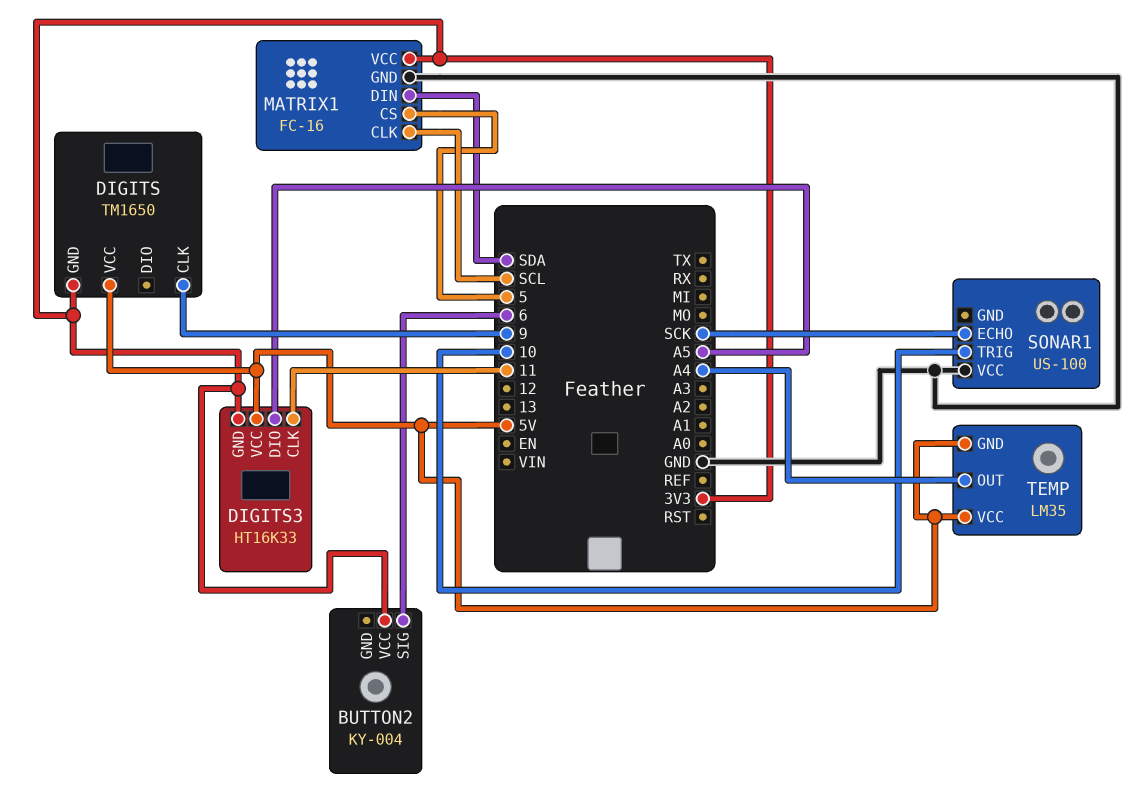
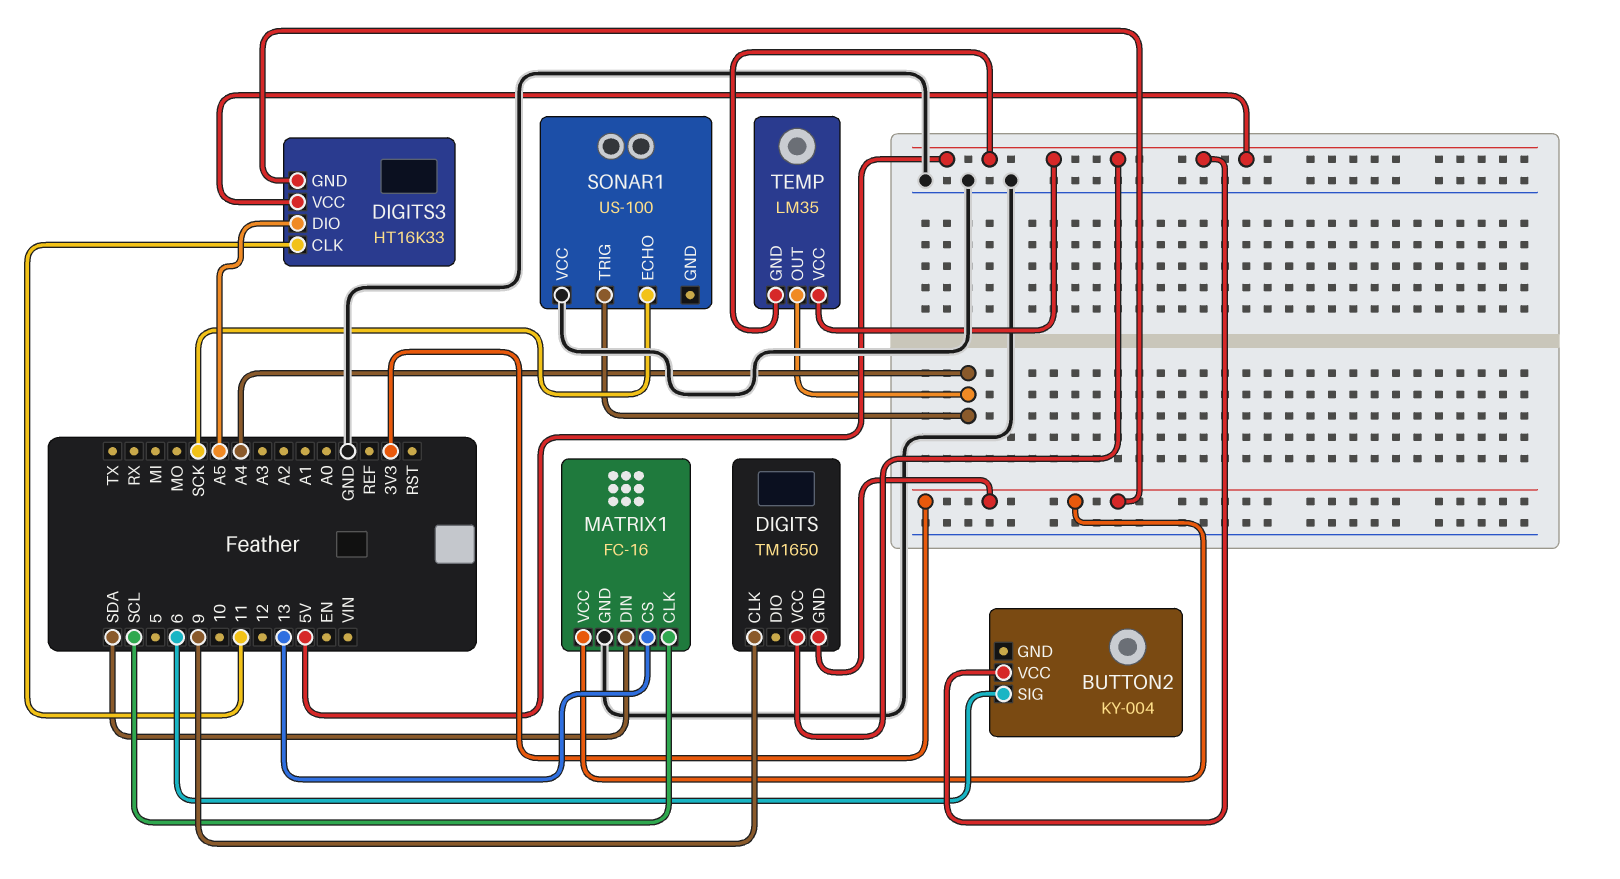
BUTTON2 pin VCC: 3V3 -> 5V
MATRIX1 pin CS: 5 -> 13
SONAR1 pin TRIG: 10 -> A4

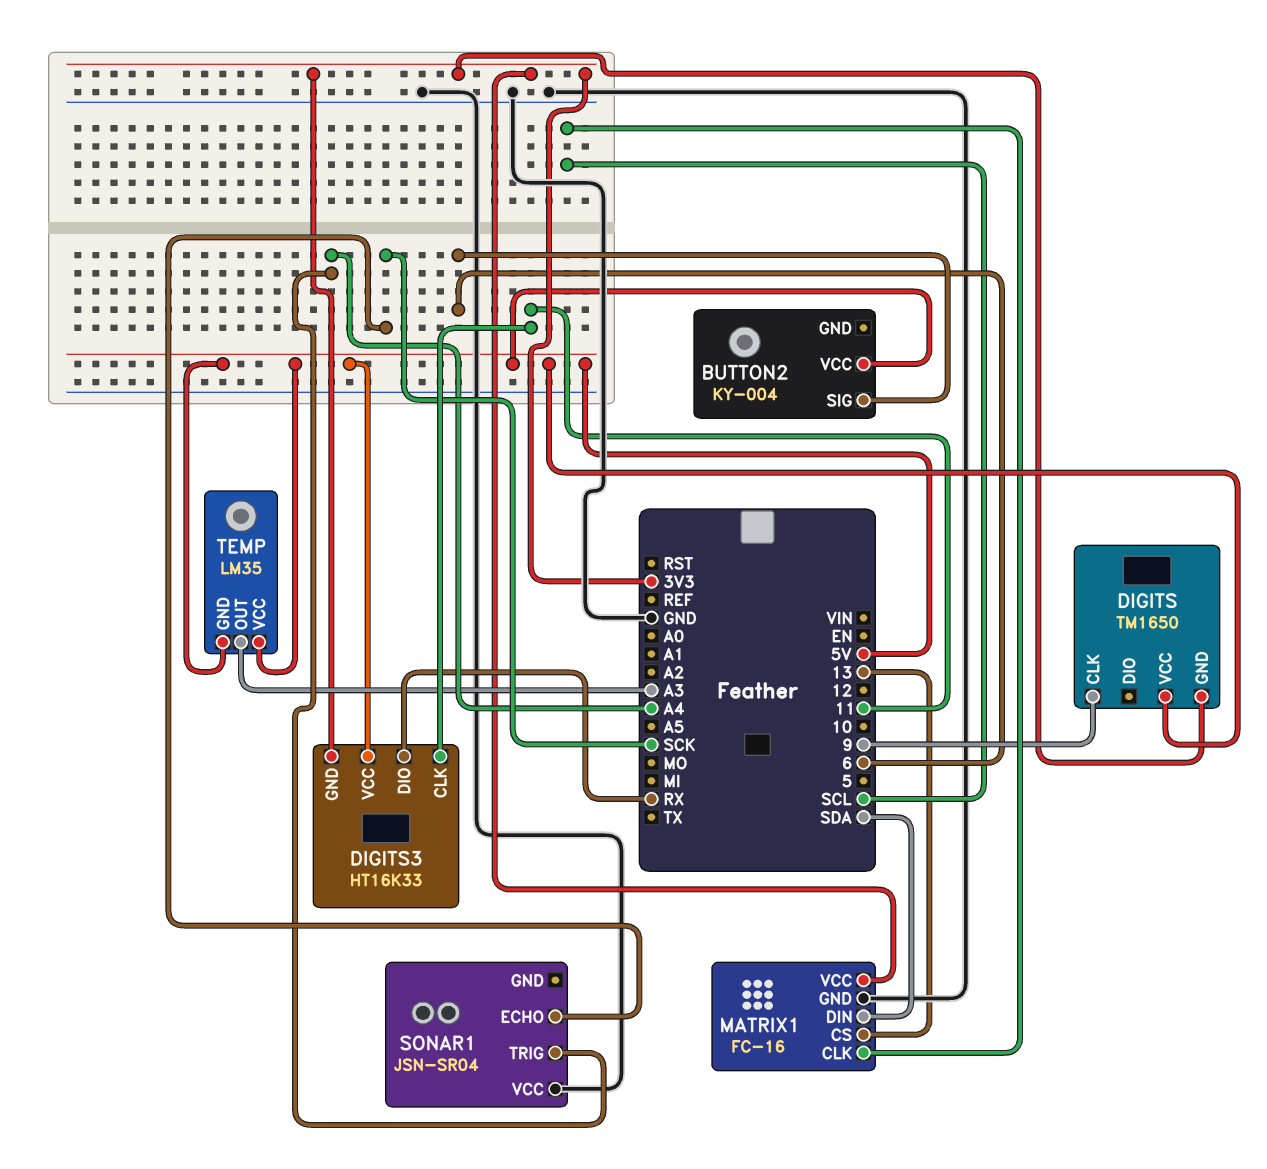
DIGITS3 pin DIO: A5 -> RX
SONAR1: US-100 -> JSN-SR04
TEMP pin OUT: A4 -> A3

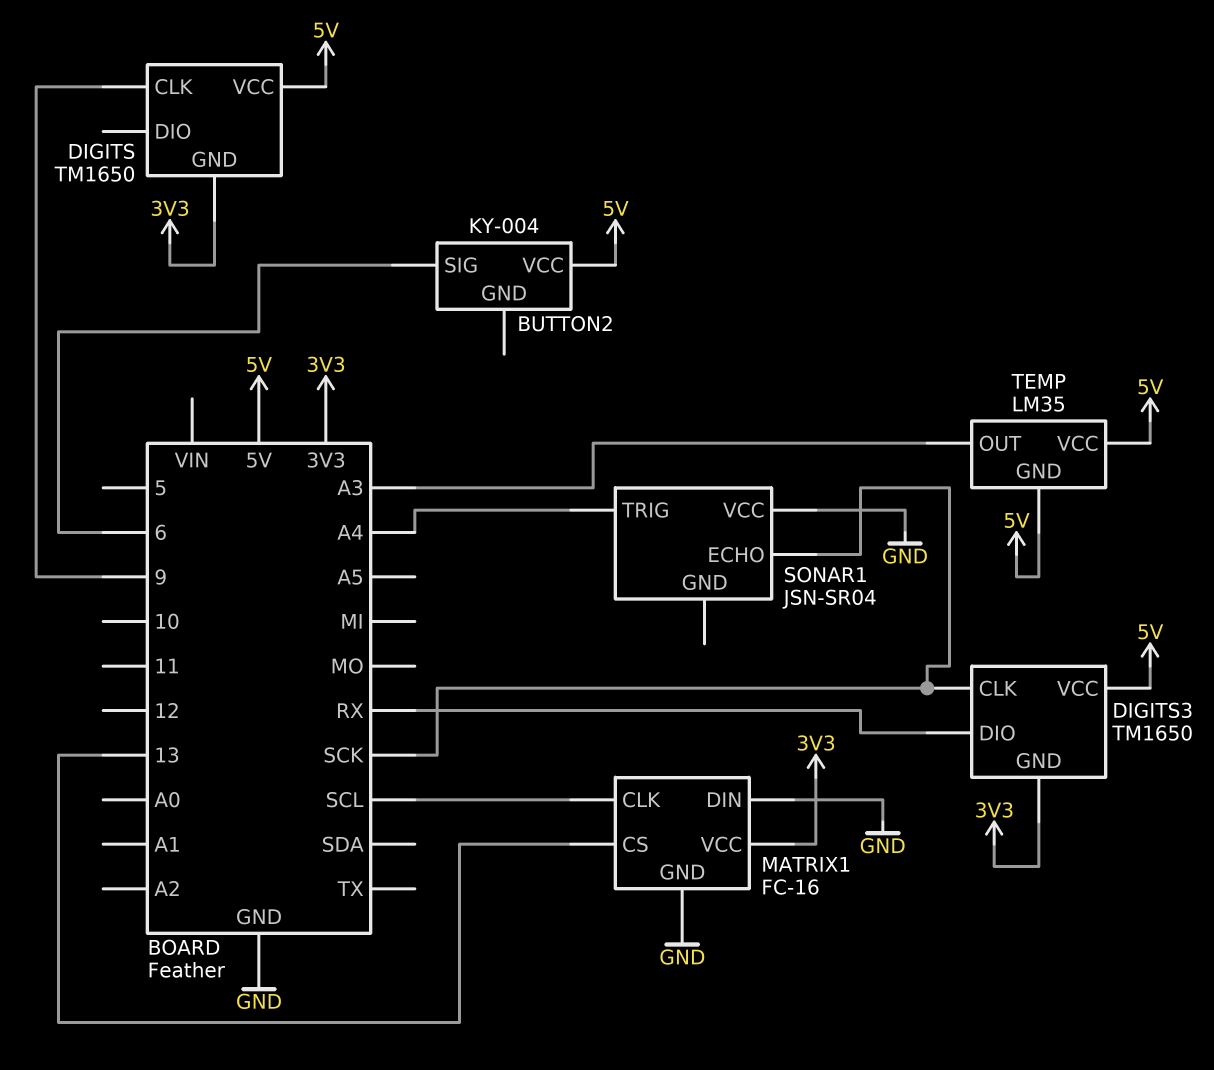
DIGITS3: HT16K33 -> TM1650
DIGITS3 pin CLK: 11 -> SCK
MATRIX1 pin DIN: SDA -> GND

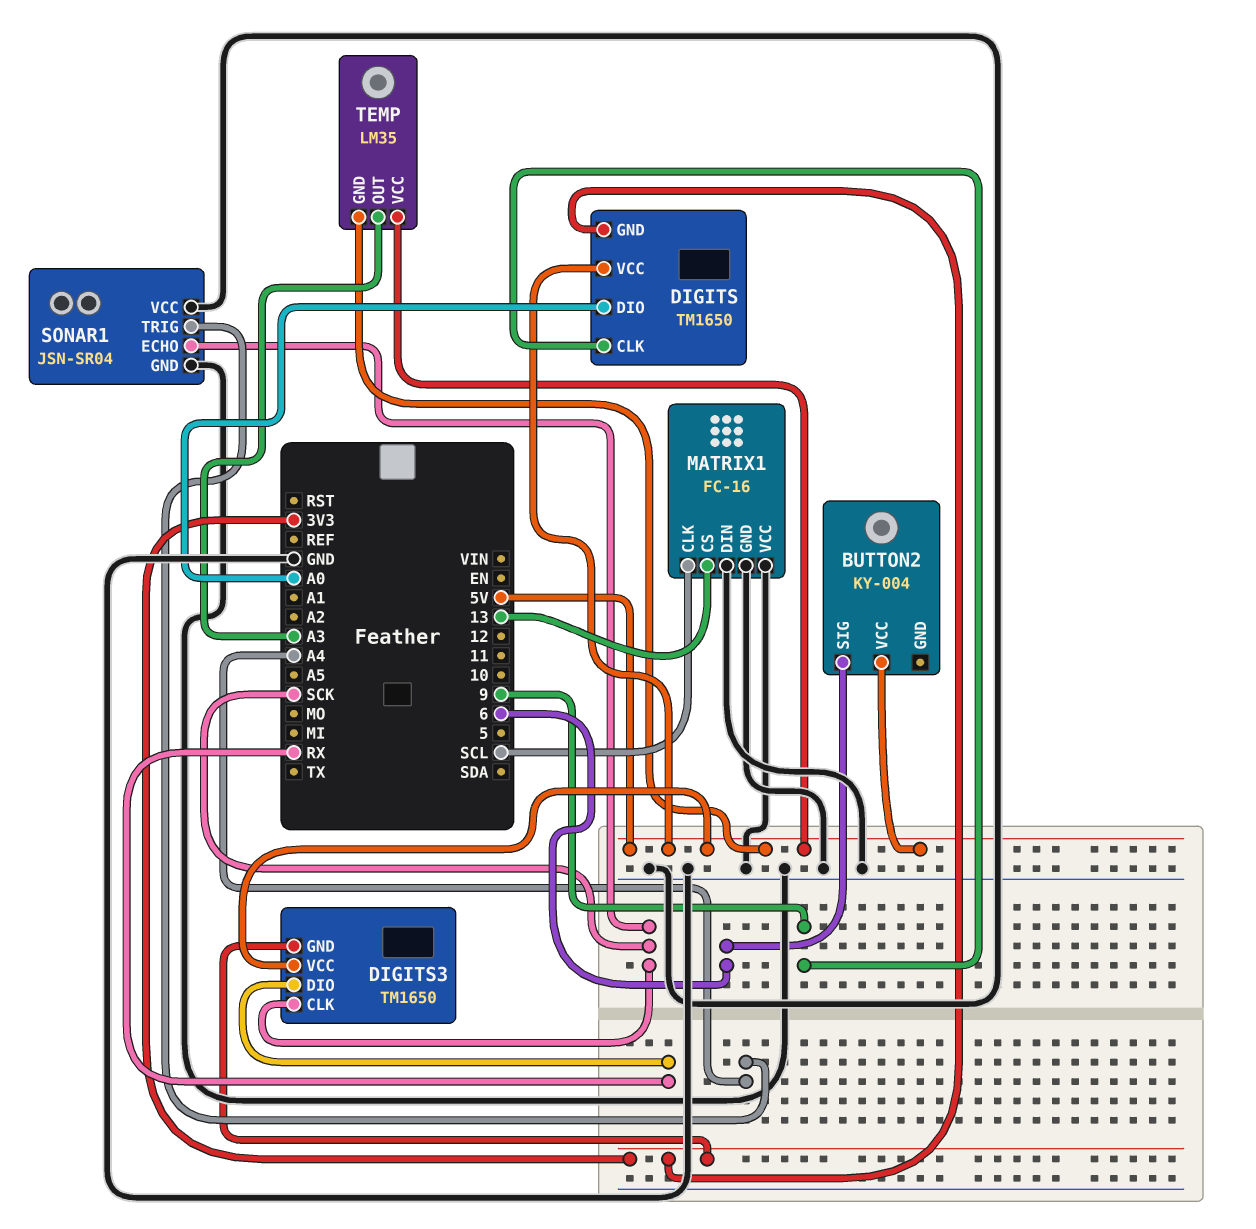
DIGITS pin DIO: none -> A0
MATRIX1 pin VCC: 3V3 -> GND
SONAR1 pin GND: none -> GND

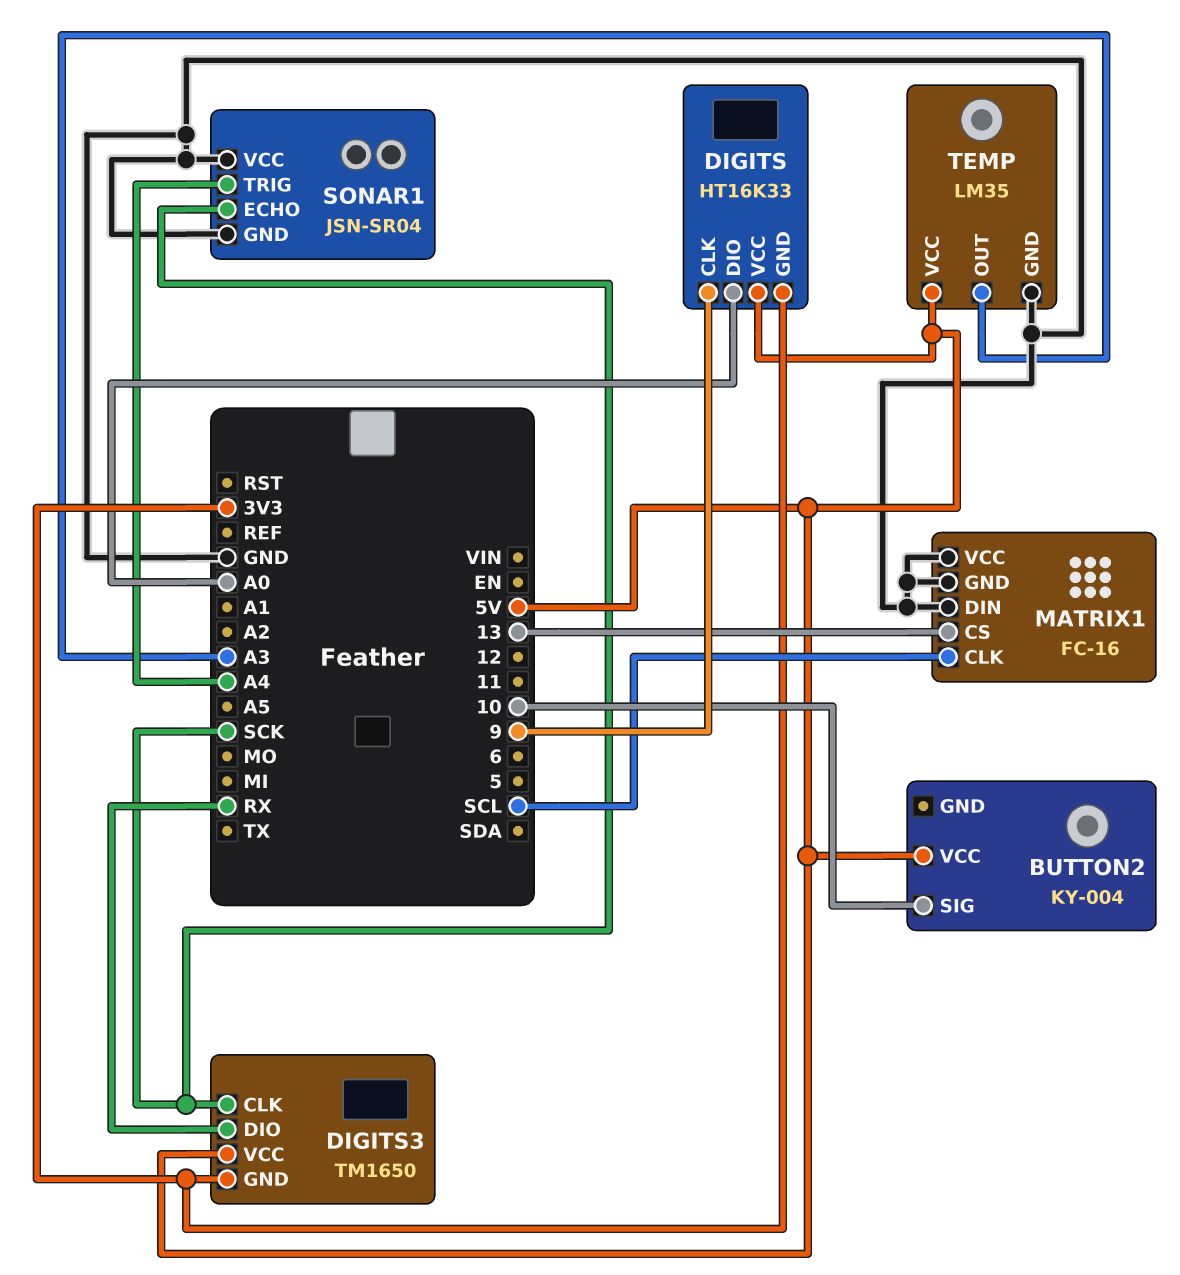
BUTTON2 pin SIG: 6 -> 10
DIGITS: TM1650 -> HT16K33
TEMP pin GND: 5V -> GND

